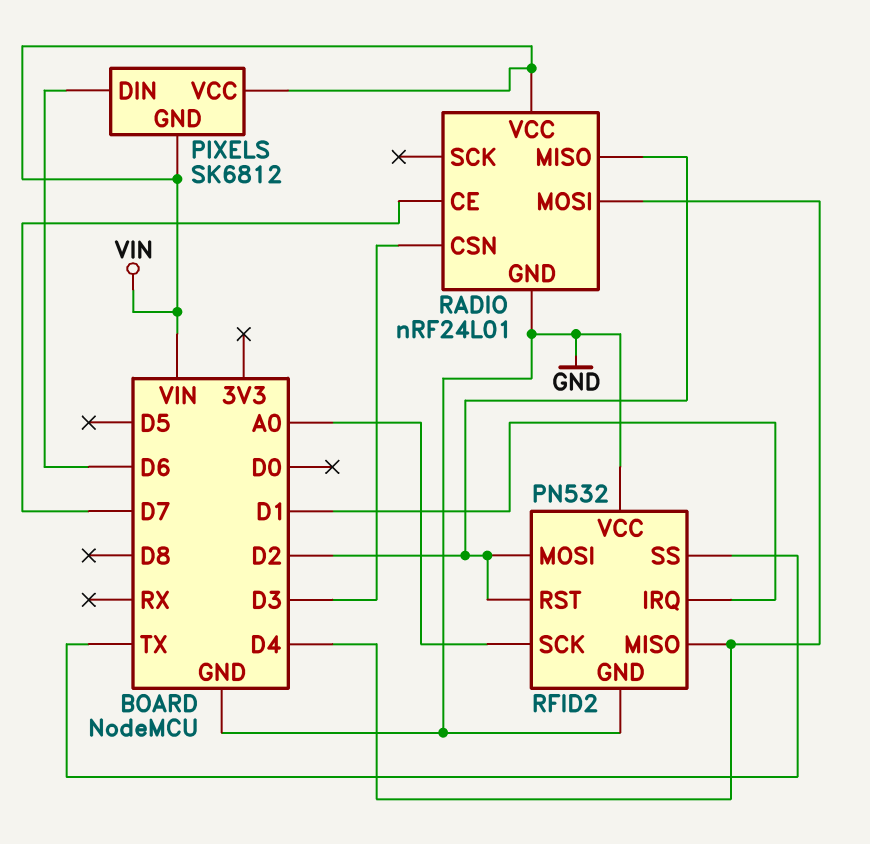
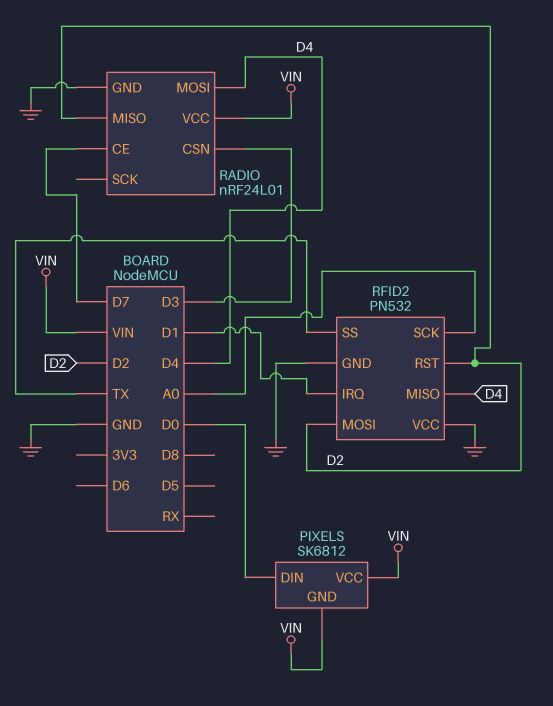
PIXELS pin DIN: D6 -> D0

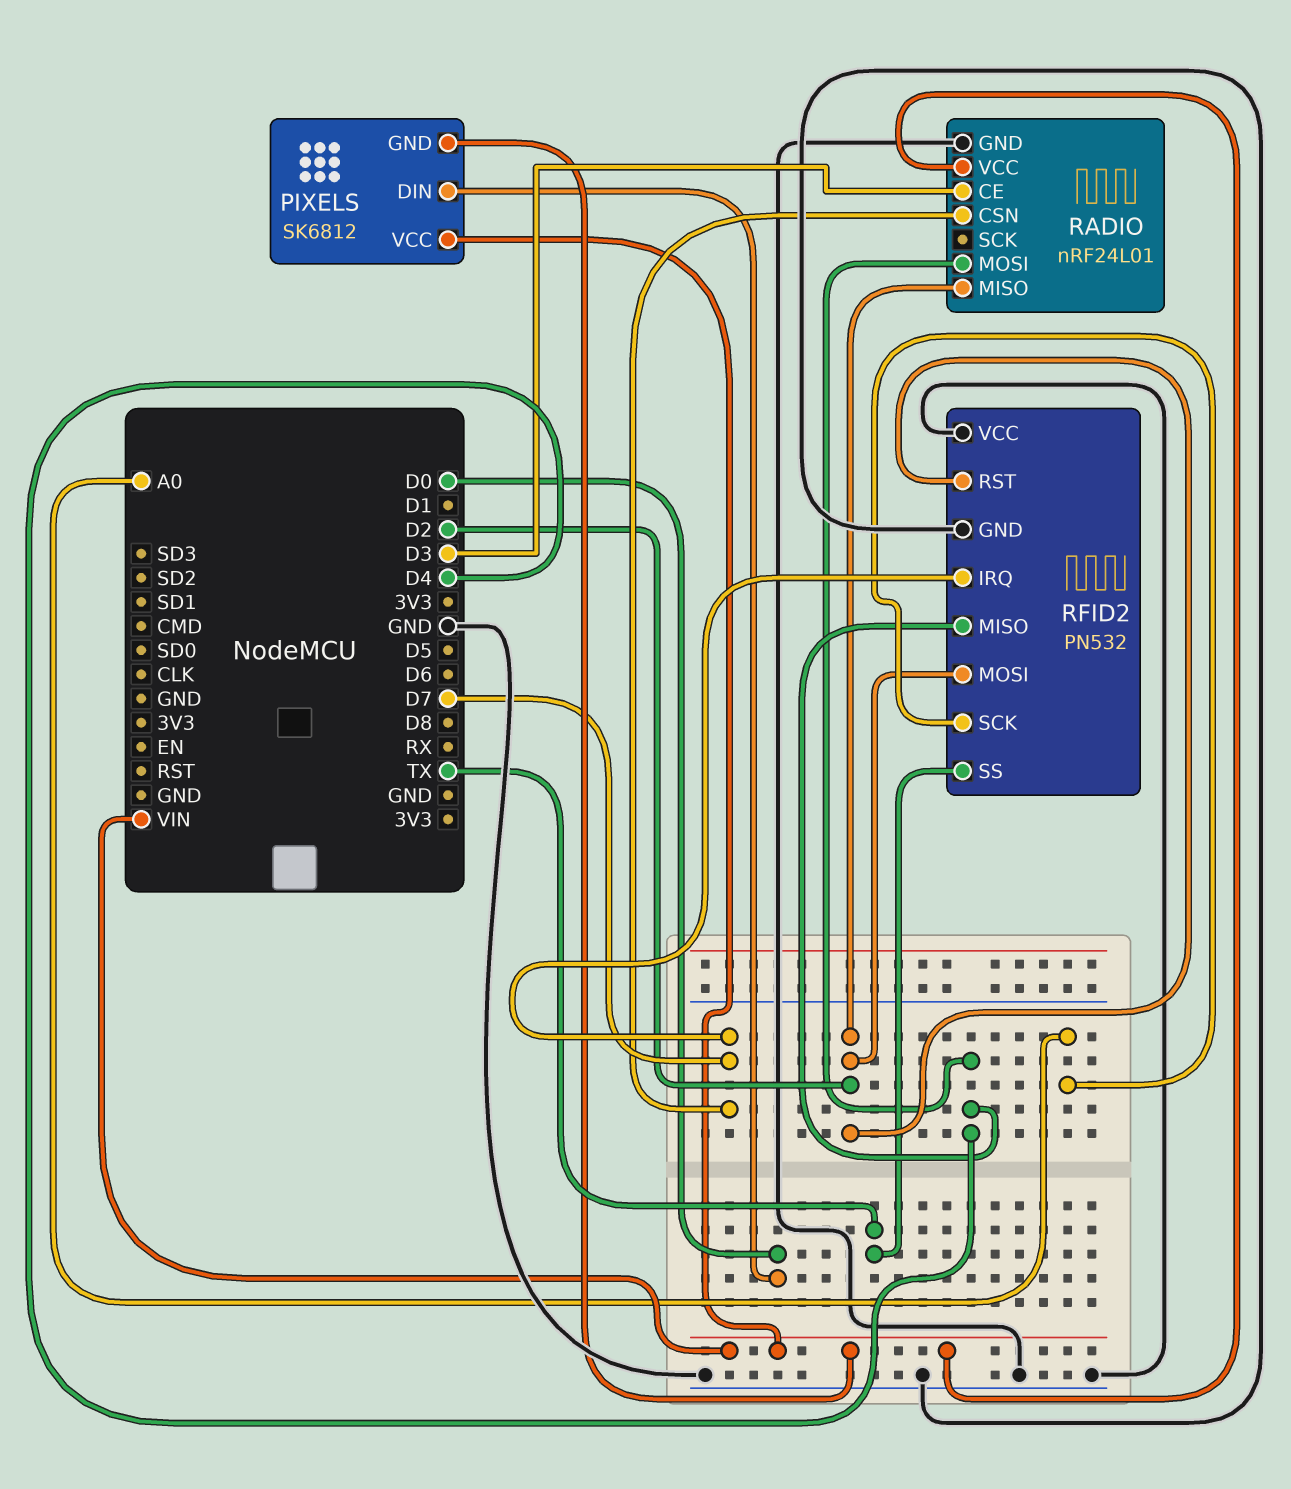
RADIO pin CE: D7 -> D3
RADIO pin CSN: D3 -> D7
RFID2 pin IRQ: D1 -> D7

